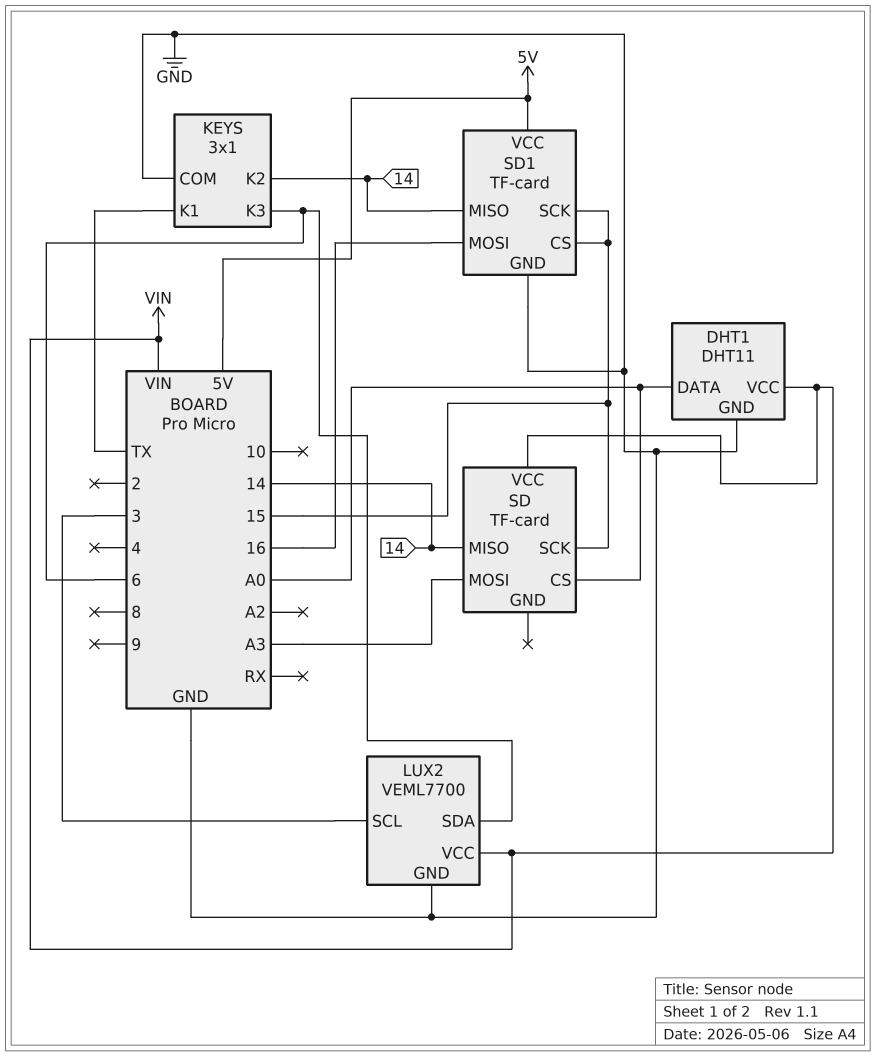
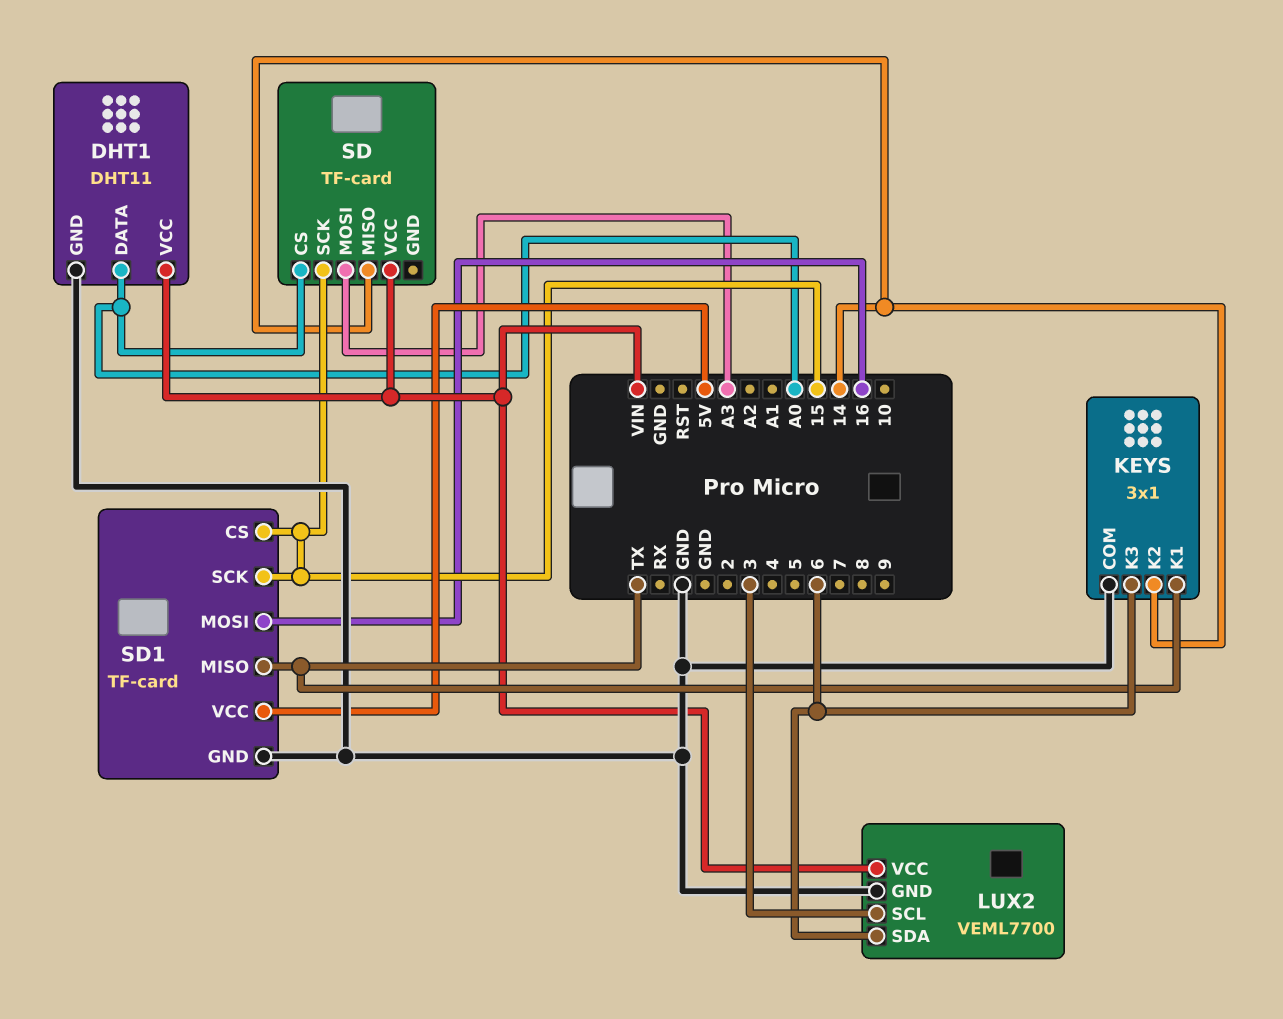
SD1 pin MISO: 14 -> TX

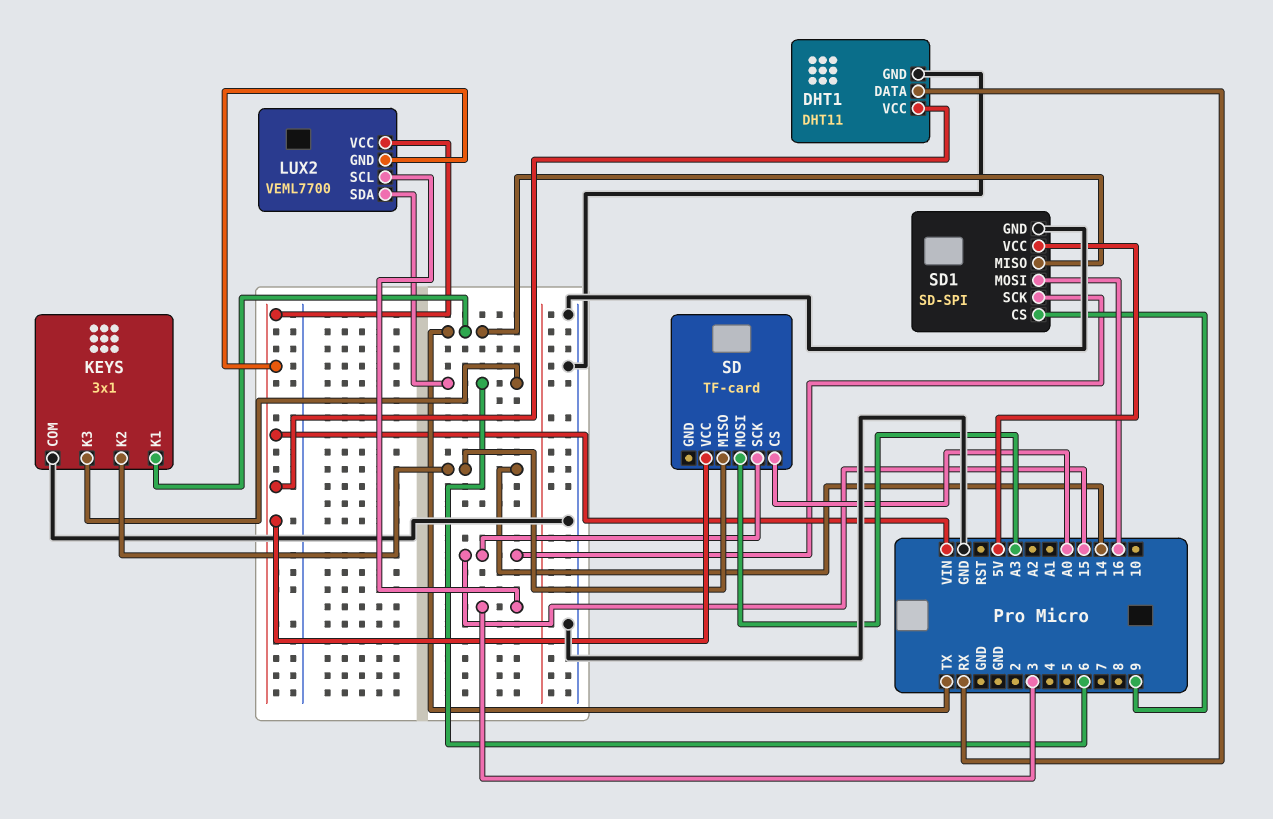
DHT1 pin DATA: A0 -> RX
LUX2 pin GND: GND -> VIN
SD1: TF-card -> SD-SPI
SD1 pin CS: 15 -> 9

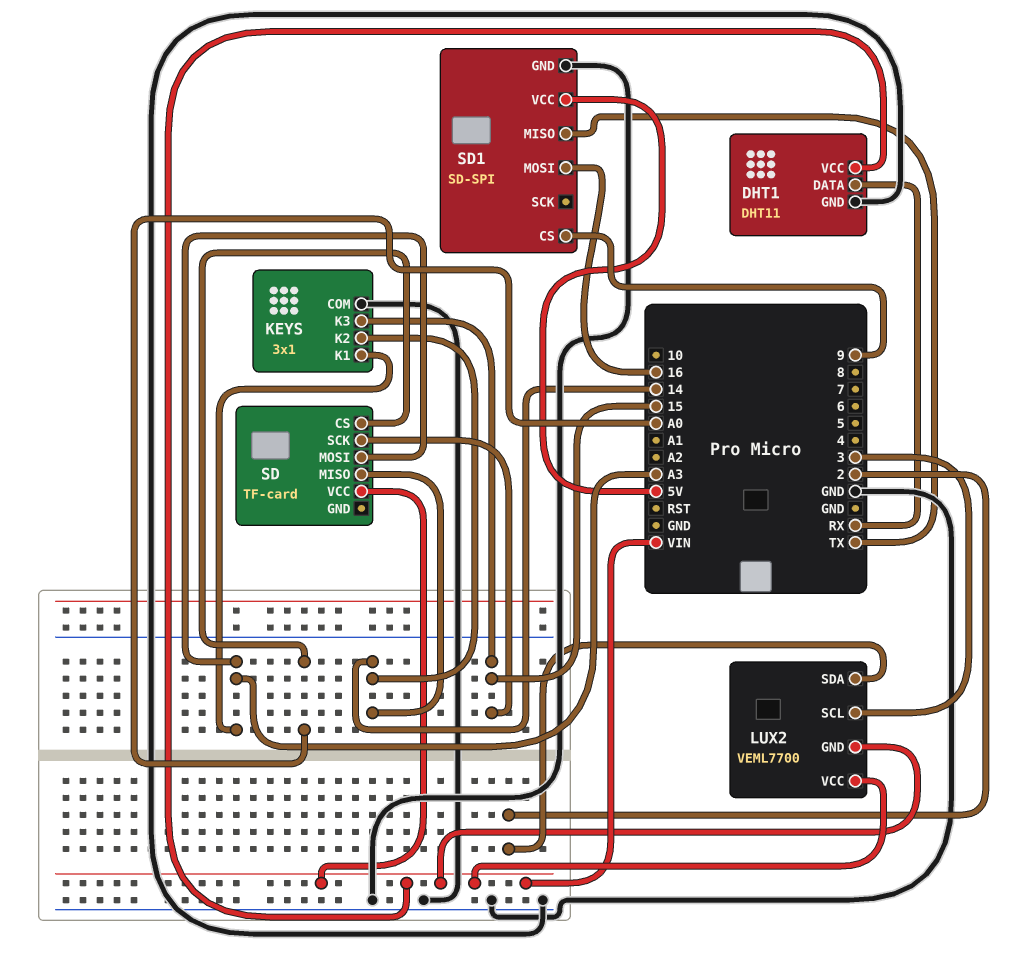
KEYS pin K1: TX -> A3
KEYS pin K3: 6 -> 15
LUX2 pin SDA: 6 -> 2
SD1 pin SCK: 15 -> none

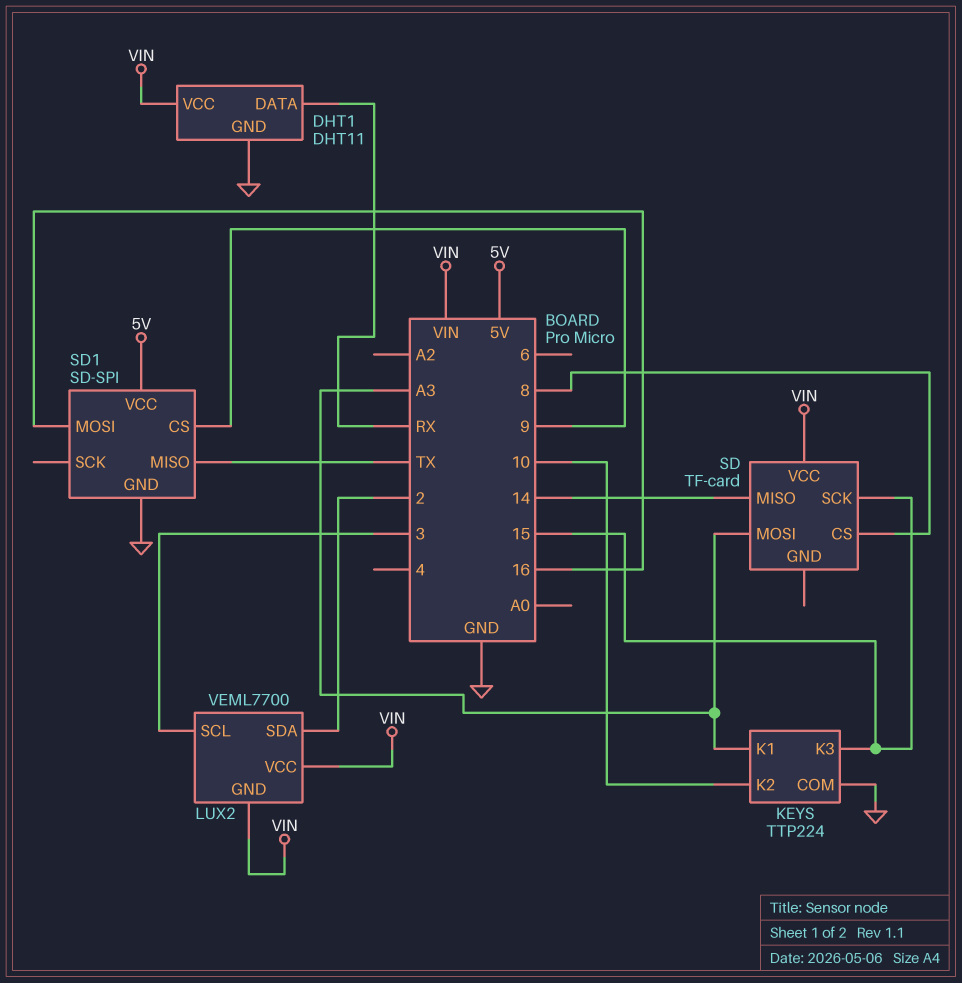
KEYS: 3x1 -> TTP224
KEYS pin K2: 14 -> 10
SD pin CS: A0 -> 8

